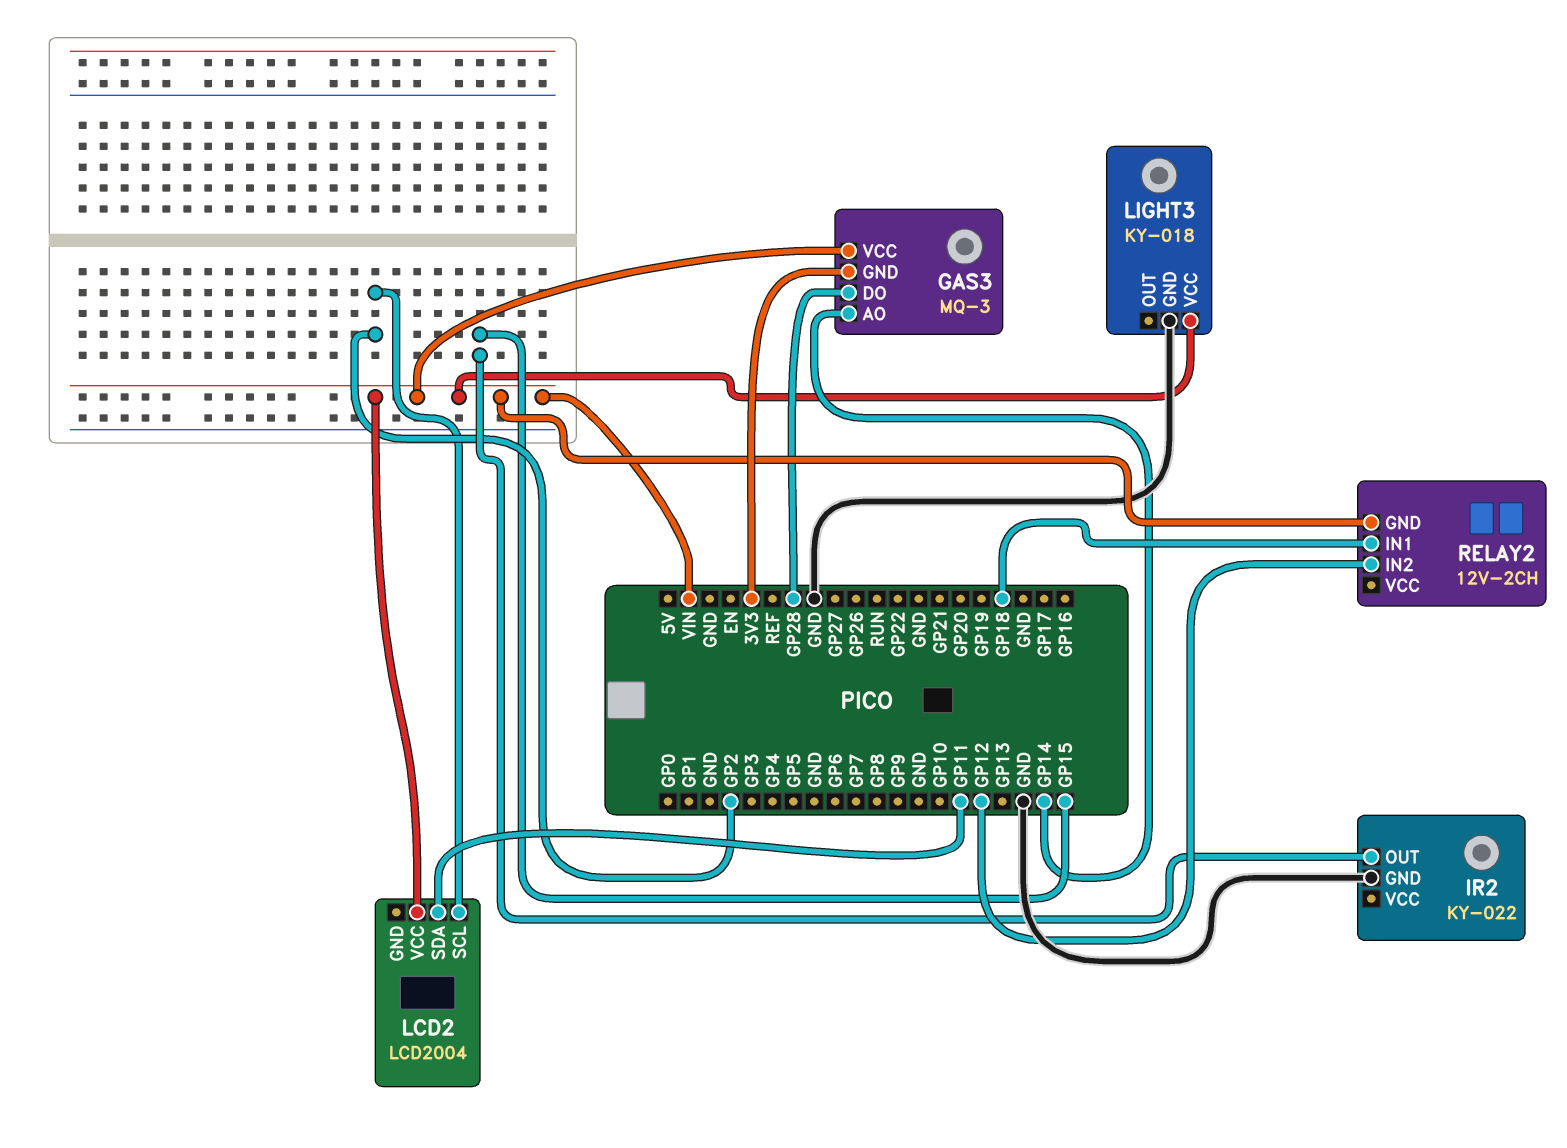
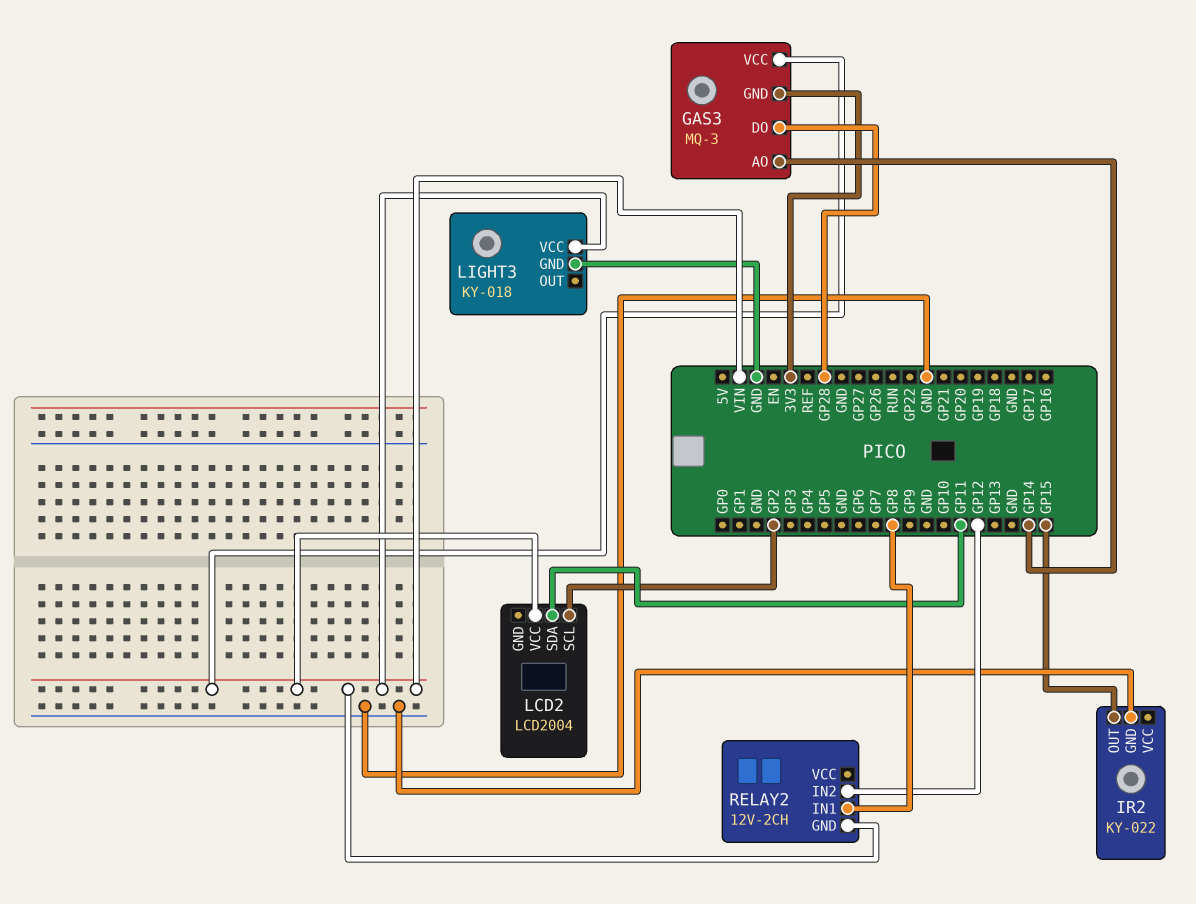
RELAY2 pin IN1: GP18 -> GP8

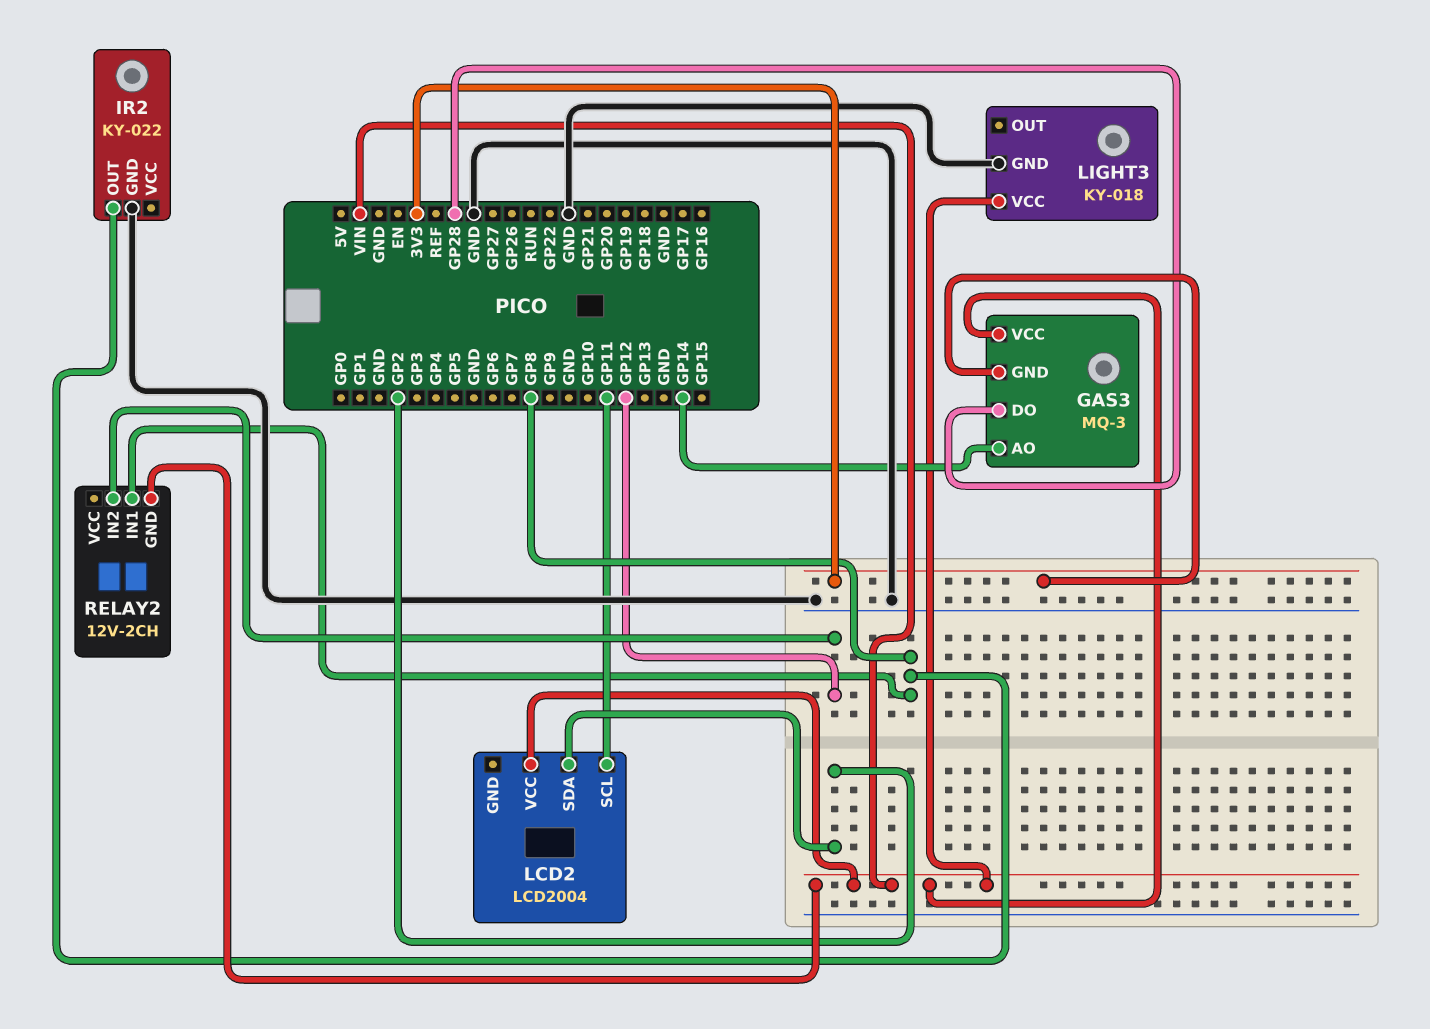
IR2 pin OUT: GP15 -> GP8
LCD2 pin SCL: GP2 -> GP11
LCD2 pin SDA: GP11 -> GP2

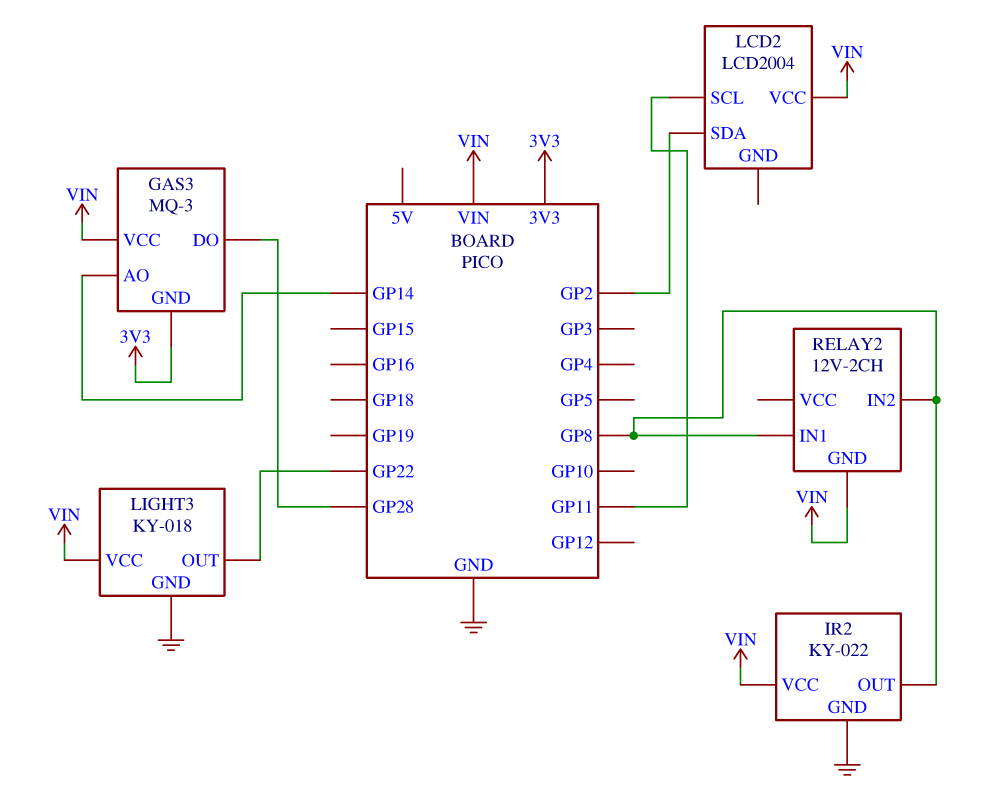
IR2 pin VCC: none -> VIN
LIGHT3 pin OUT: none -> GP22
RELAY2 pin IN2: GP12 -> GP8

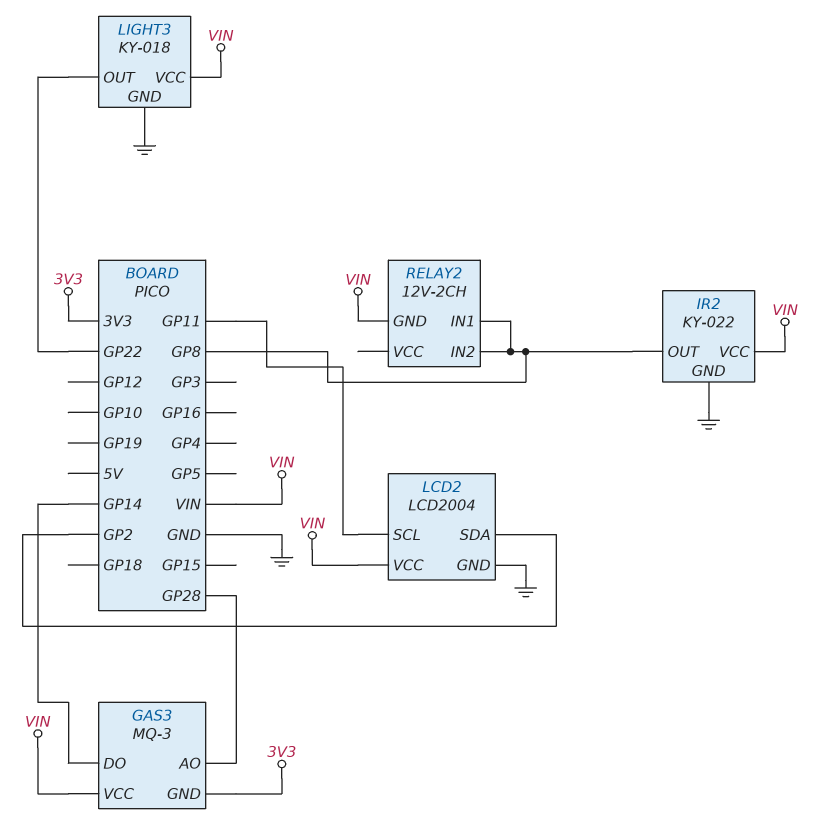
GAS3 pin AO: GP14 -> GP28
GAS3 pin DO: GP28 -> GP14
LCD2 pin GND: none -> GND

